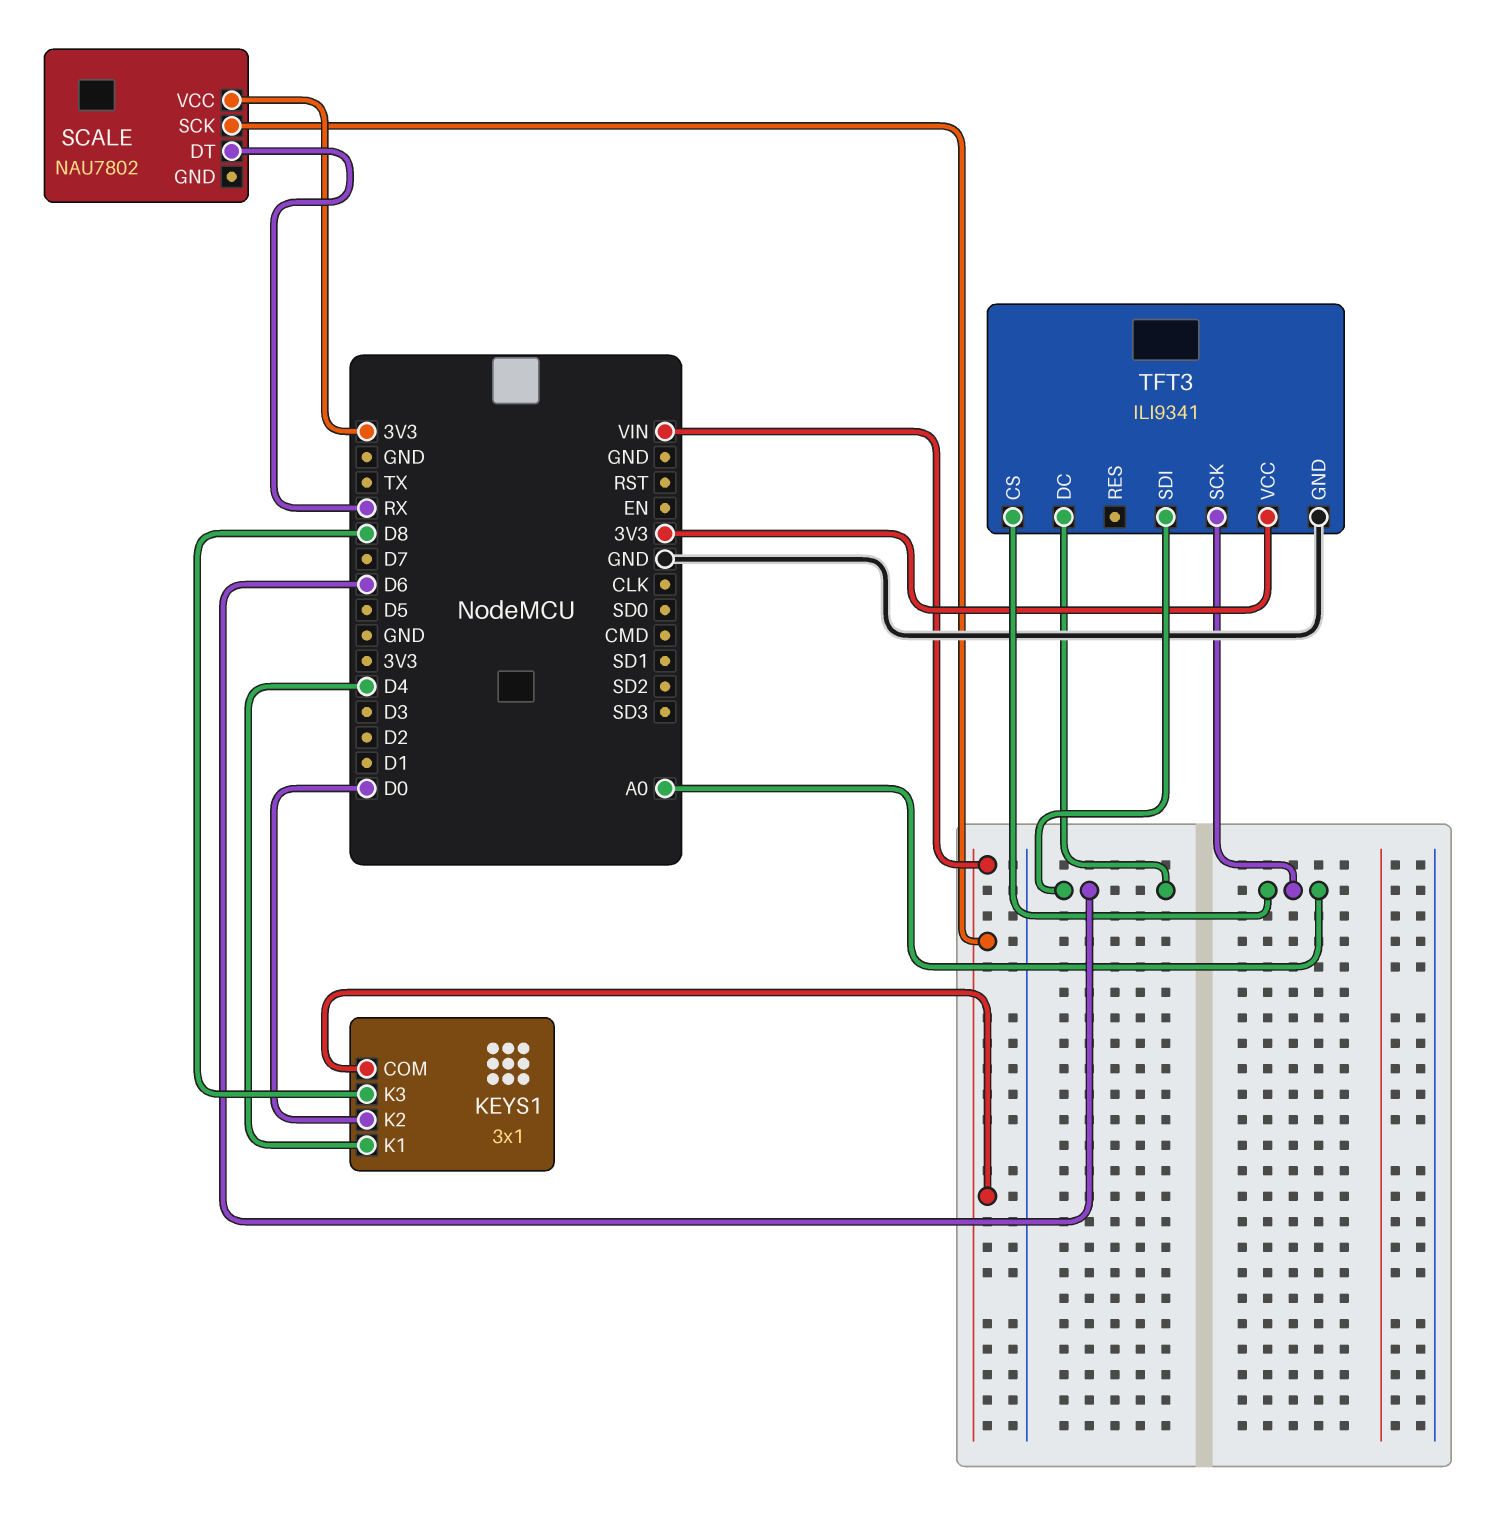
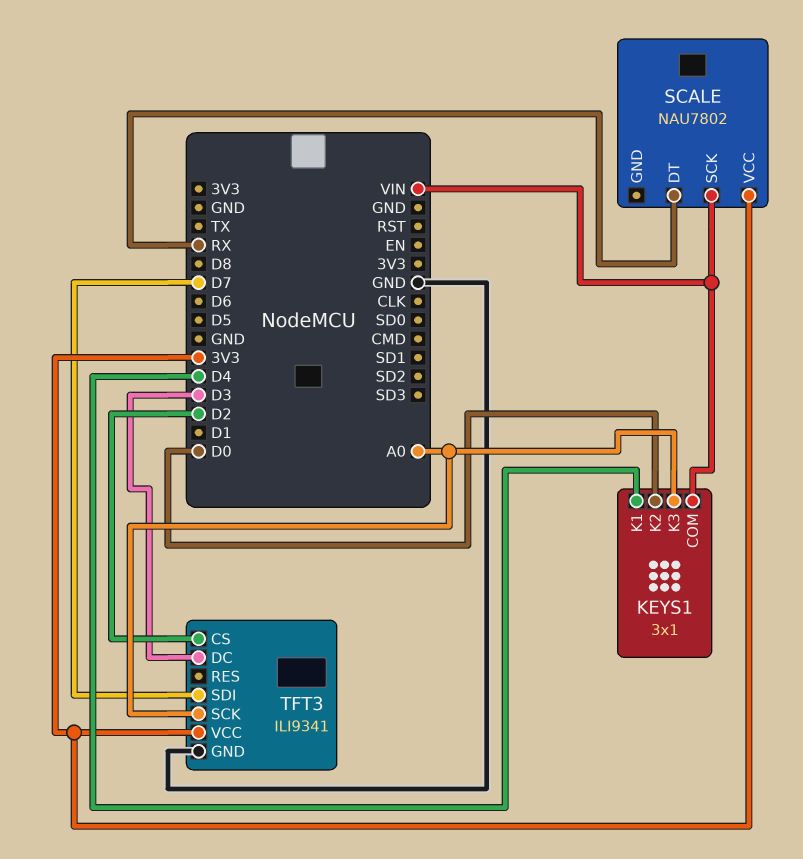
KEYS1 pin K3: D8 -> A0
TFT3 pin CS: A0 -> D2
TFT3 pin DC: D6 -> D3
TFT3 pin SDI: D6 -> D7

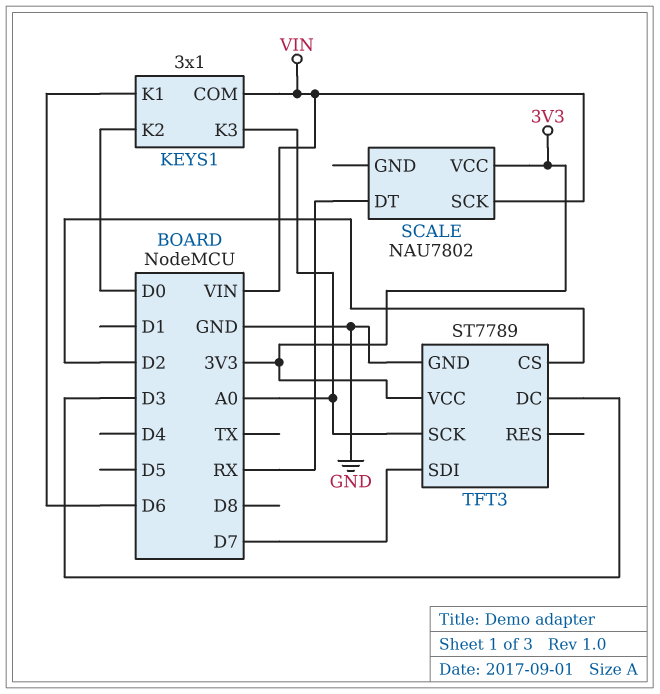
KEYS1 pin K1: D4 -> D6
TFT3: ILI9341 -> ST7789

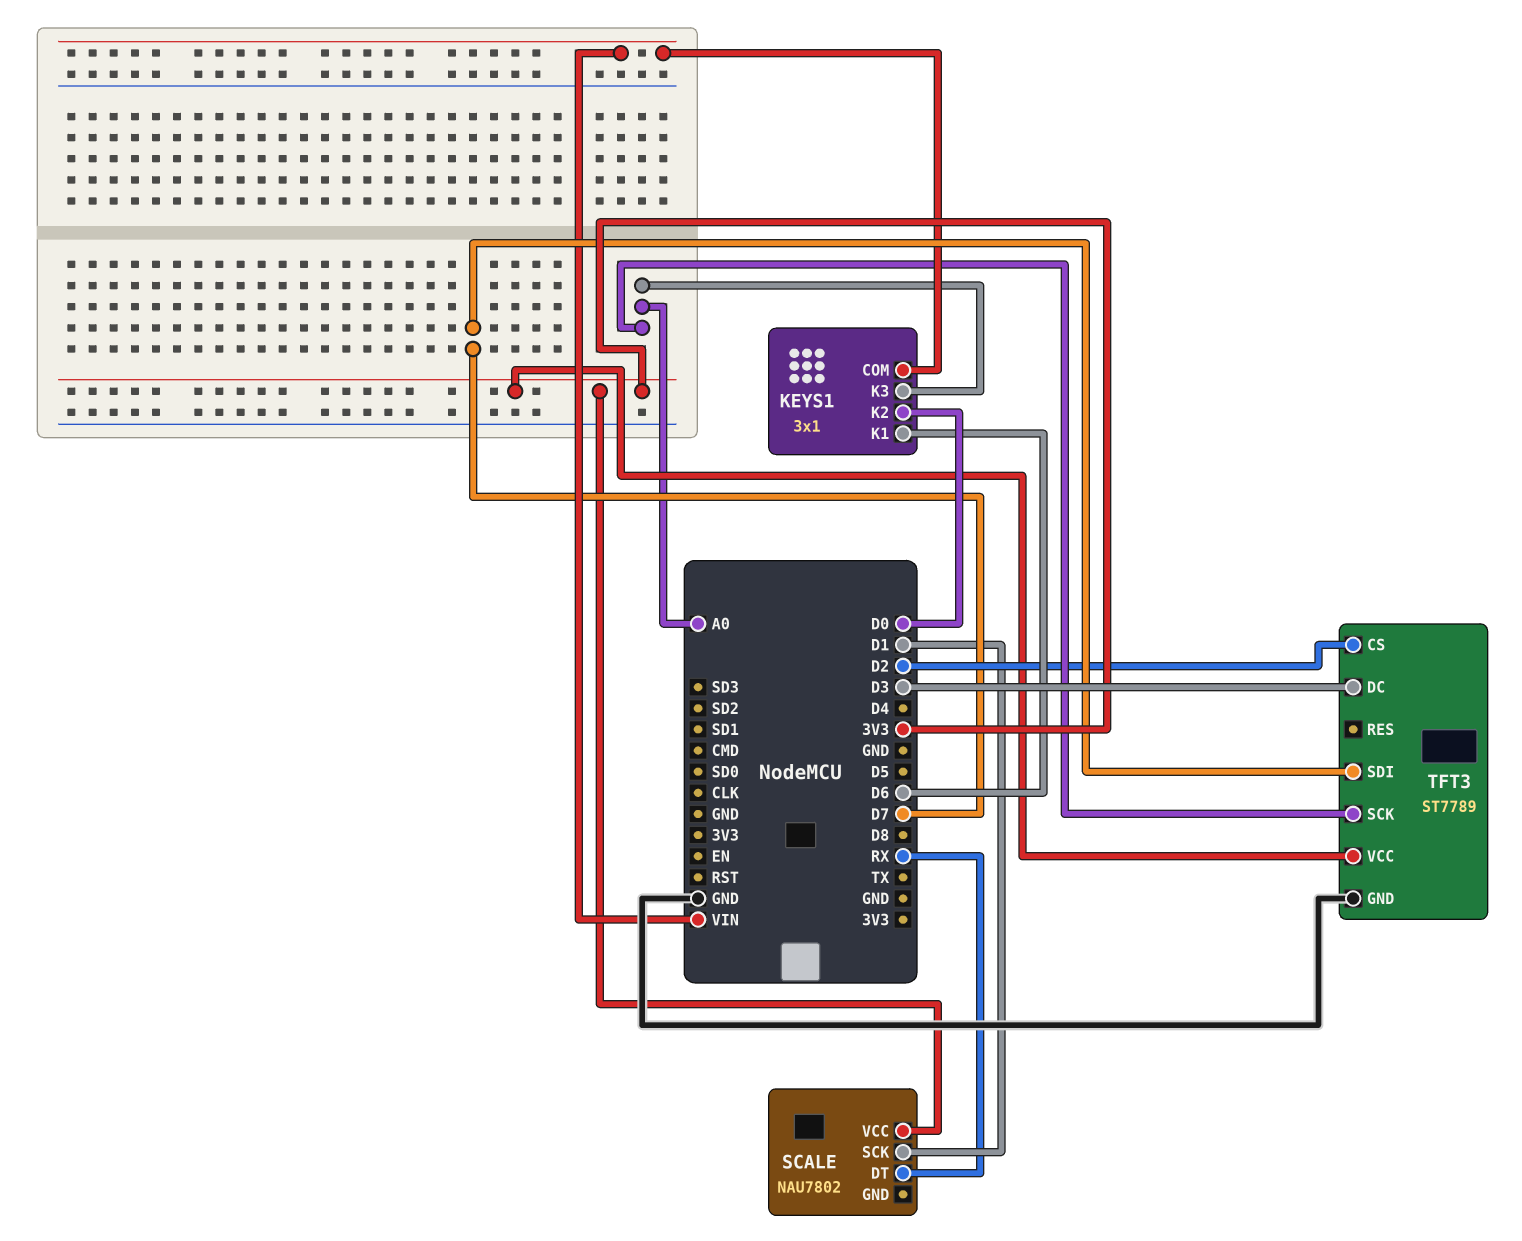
SCALE pin SCK: VIN -> D1

